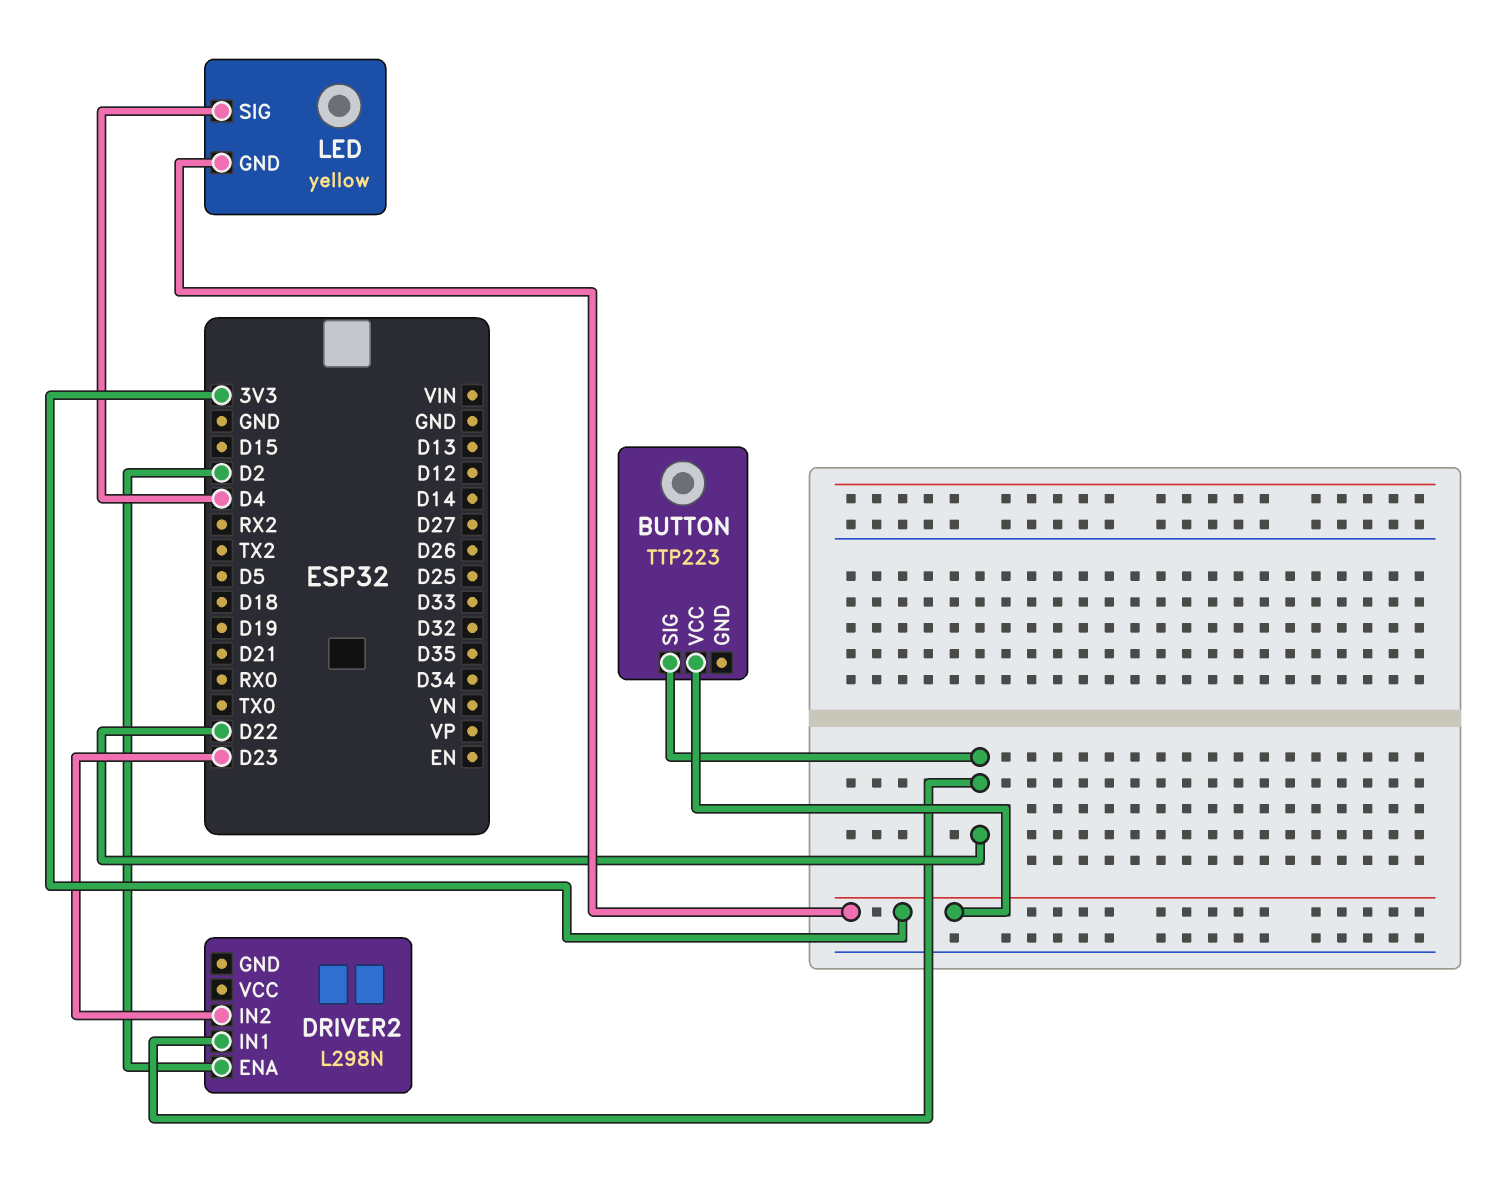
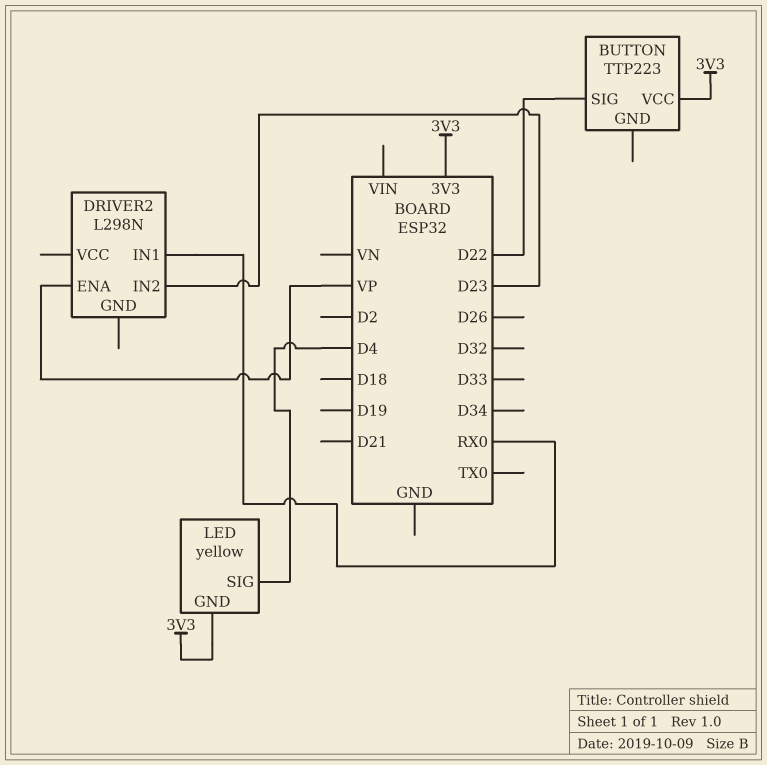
DRIVER2 pin ENA: D2 -> VP
DRIVER2 pin IN1: D22 -> RX0

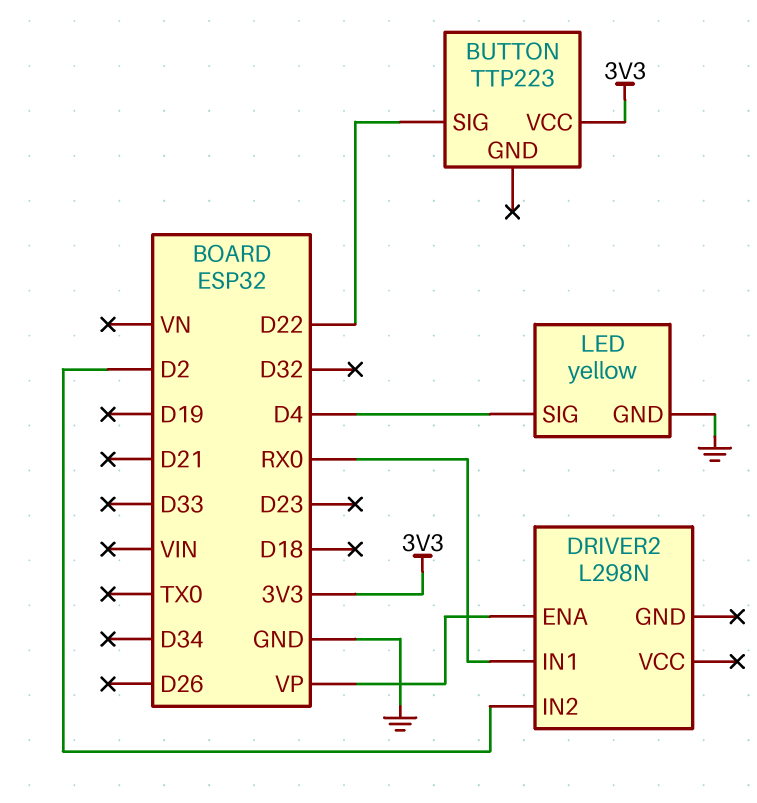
DRIVER2 pin IN2: D23 -> D2
LED pin GND: 3V3 -> GND

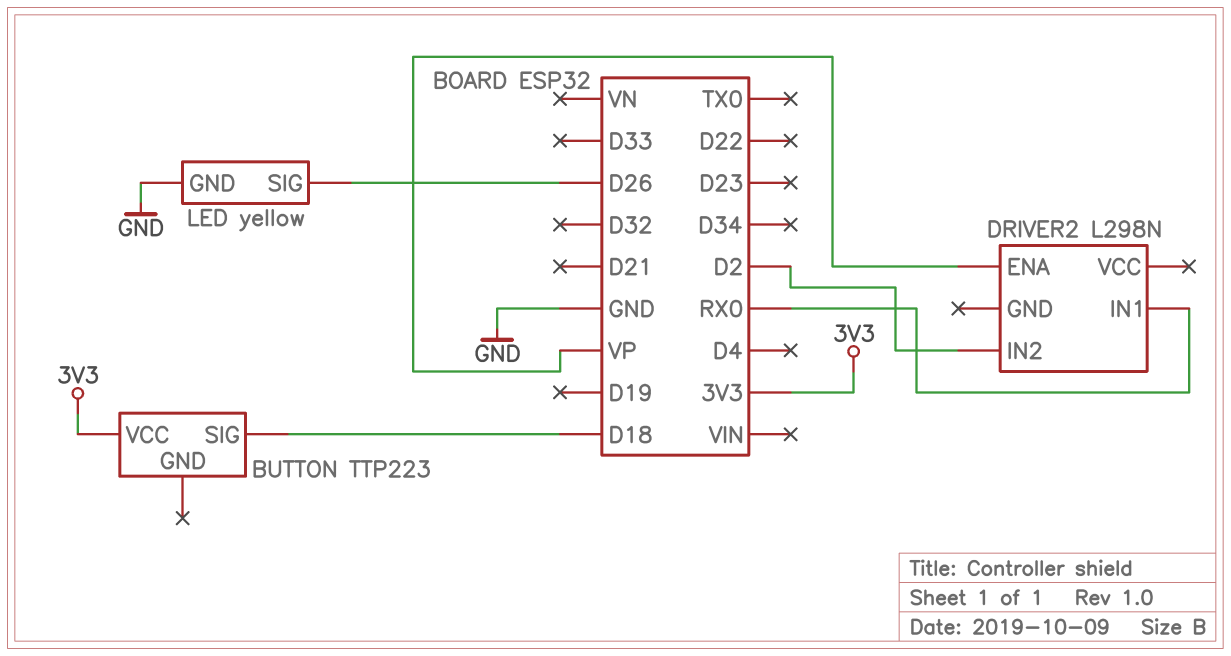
BUTTON pin SIG: D22 -> D18
LED pin SIG: D4 -> D26

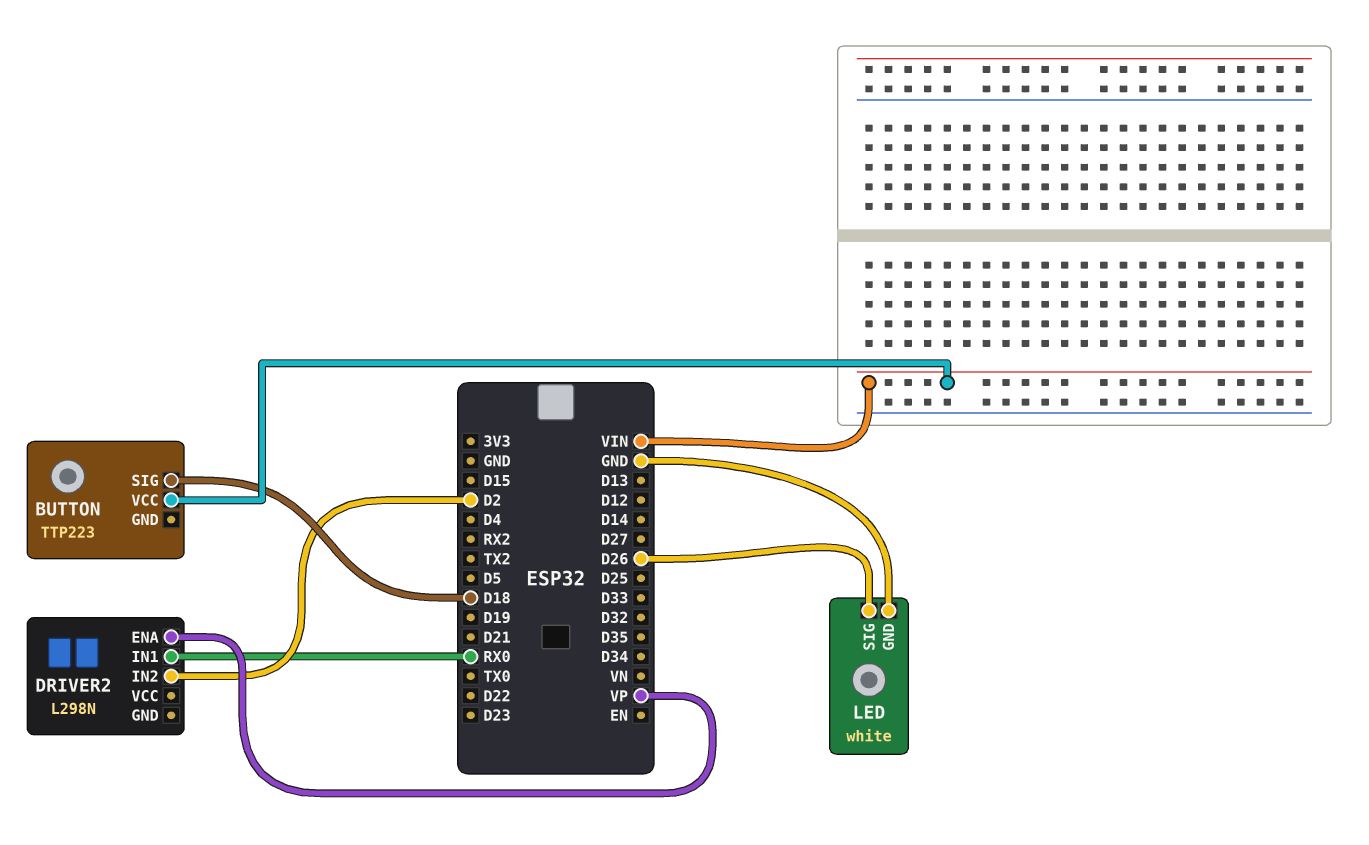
BUTTON pin VCC: 3V3 -> VIN
LED: yellow -> white

